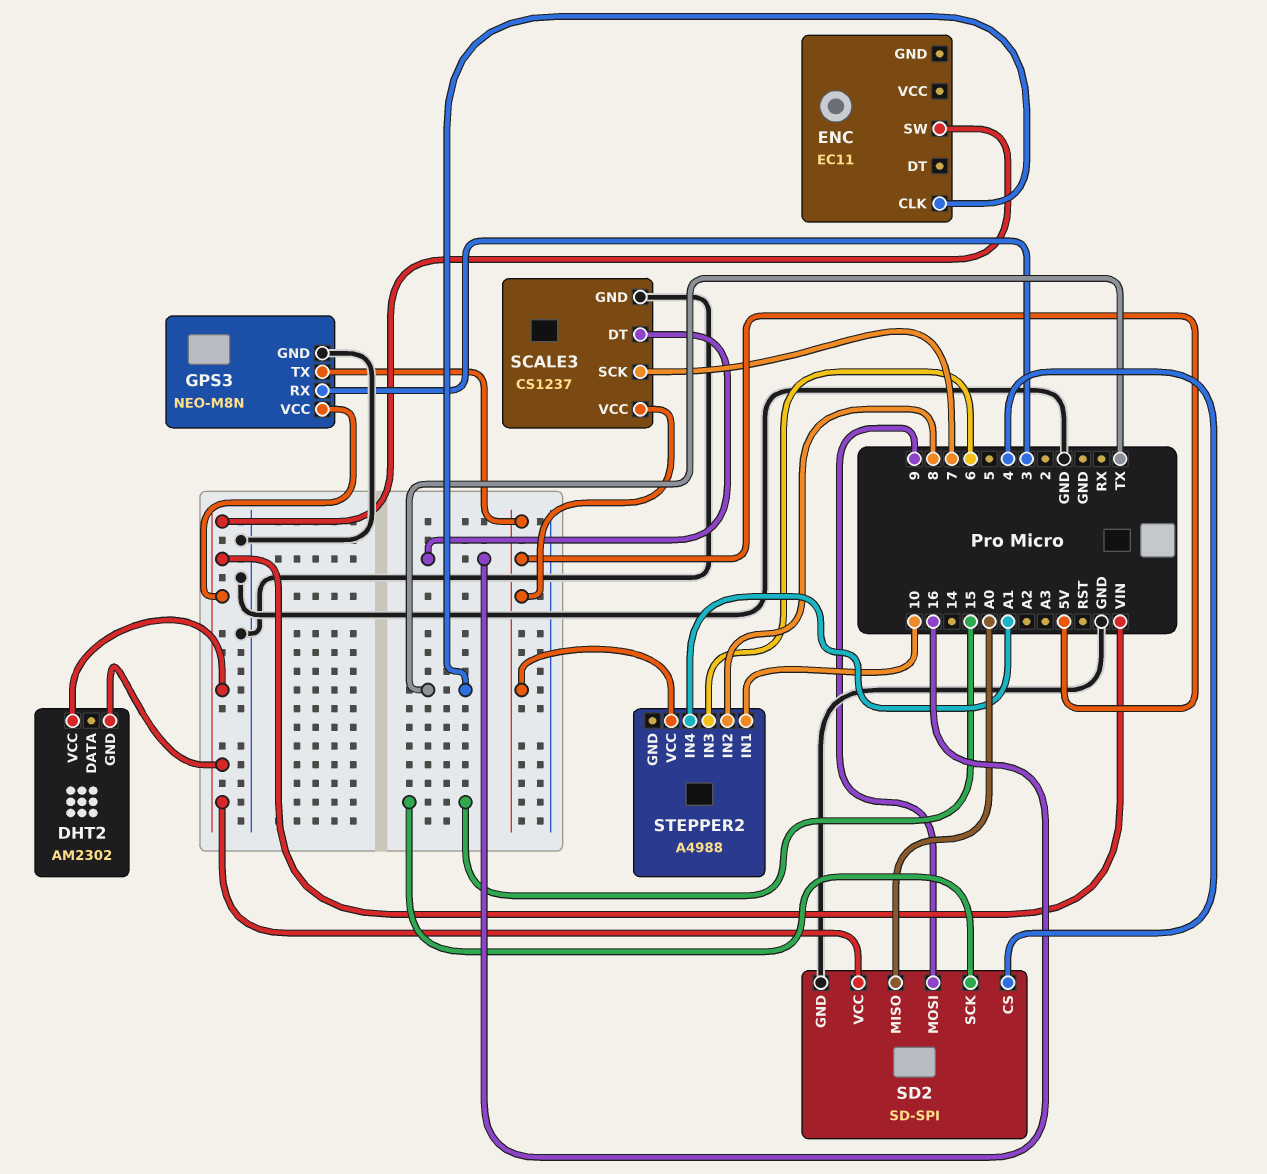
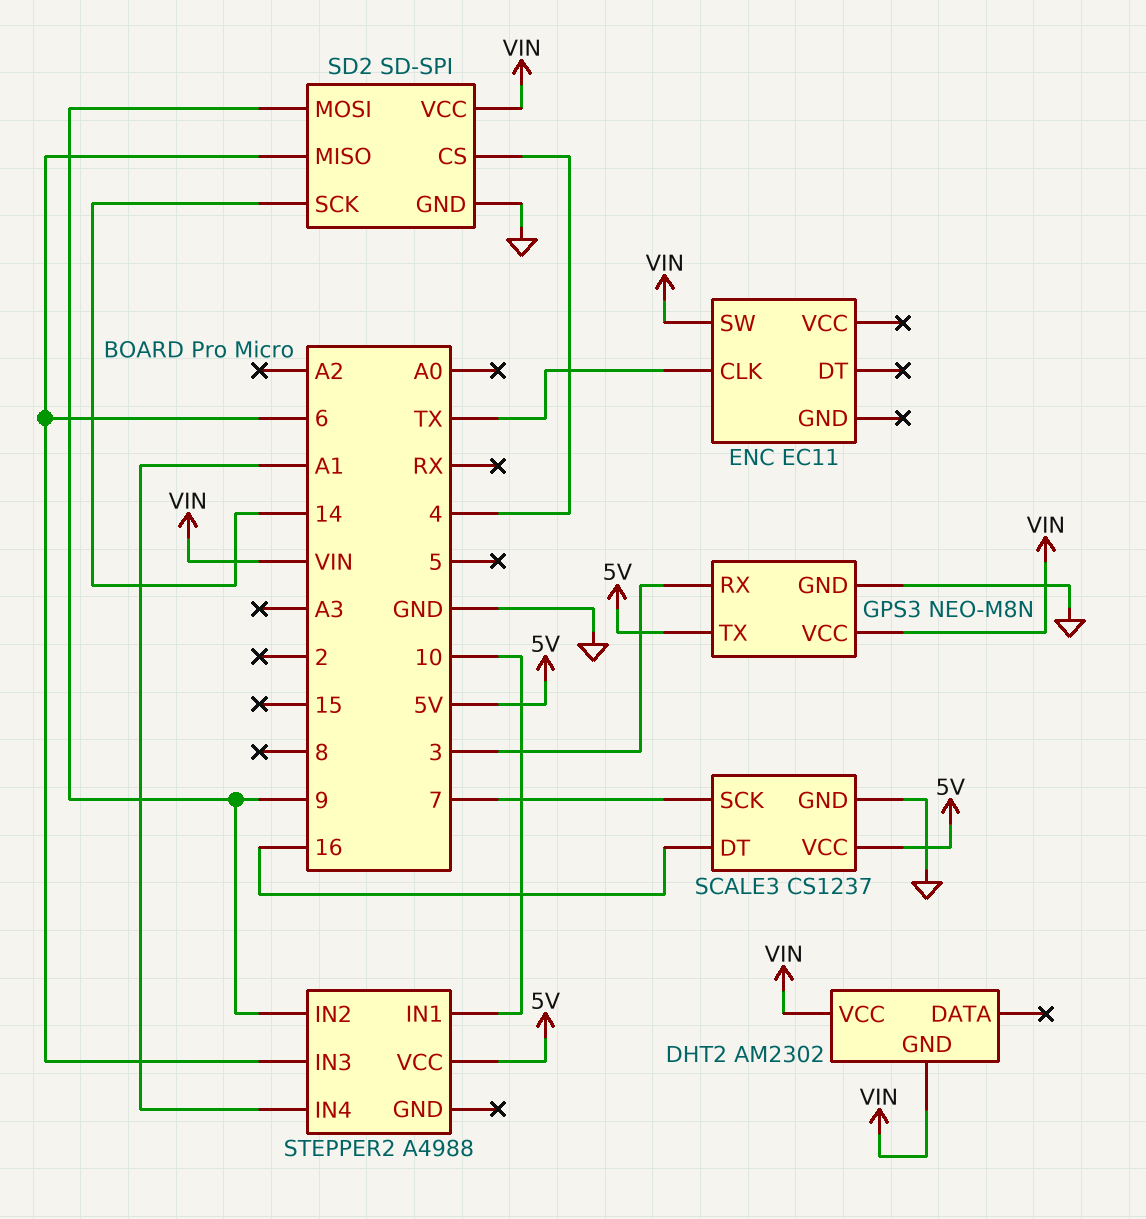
SD2 pin MISO: A0 -> 6
SD2 pin SCK: 15 -> 14
STEPPER2 pin IN2: 8 -> 9

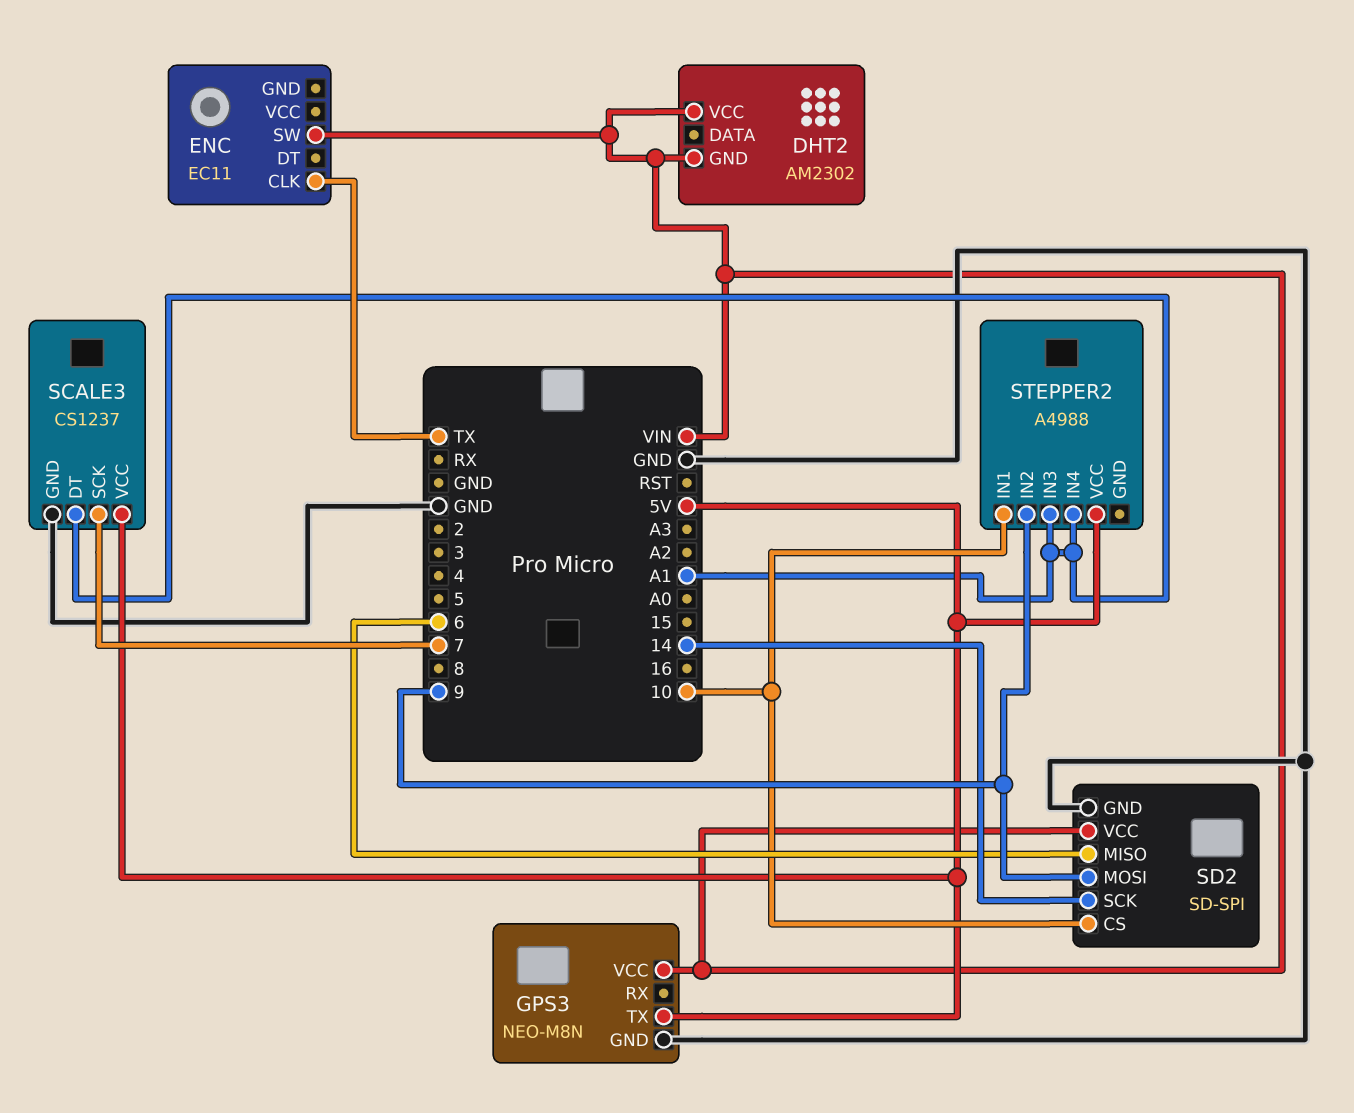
GPS3 pin RX: 3 -> none
SCALE3 pin DT: 16 -> A1
SD2 pin CS: 4 -> 10
STEPPER2 pin IN3: 6 -> A1

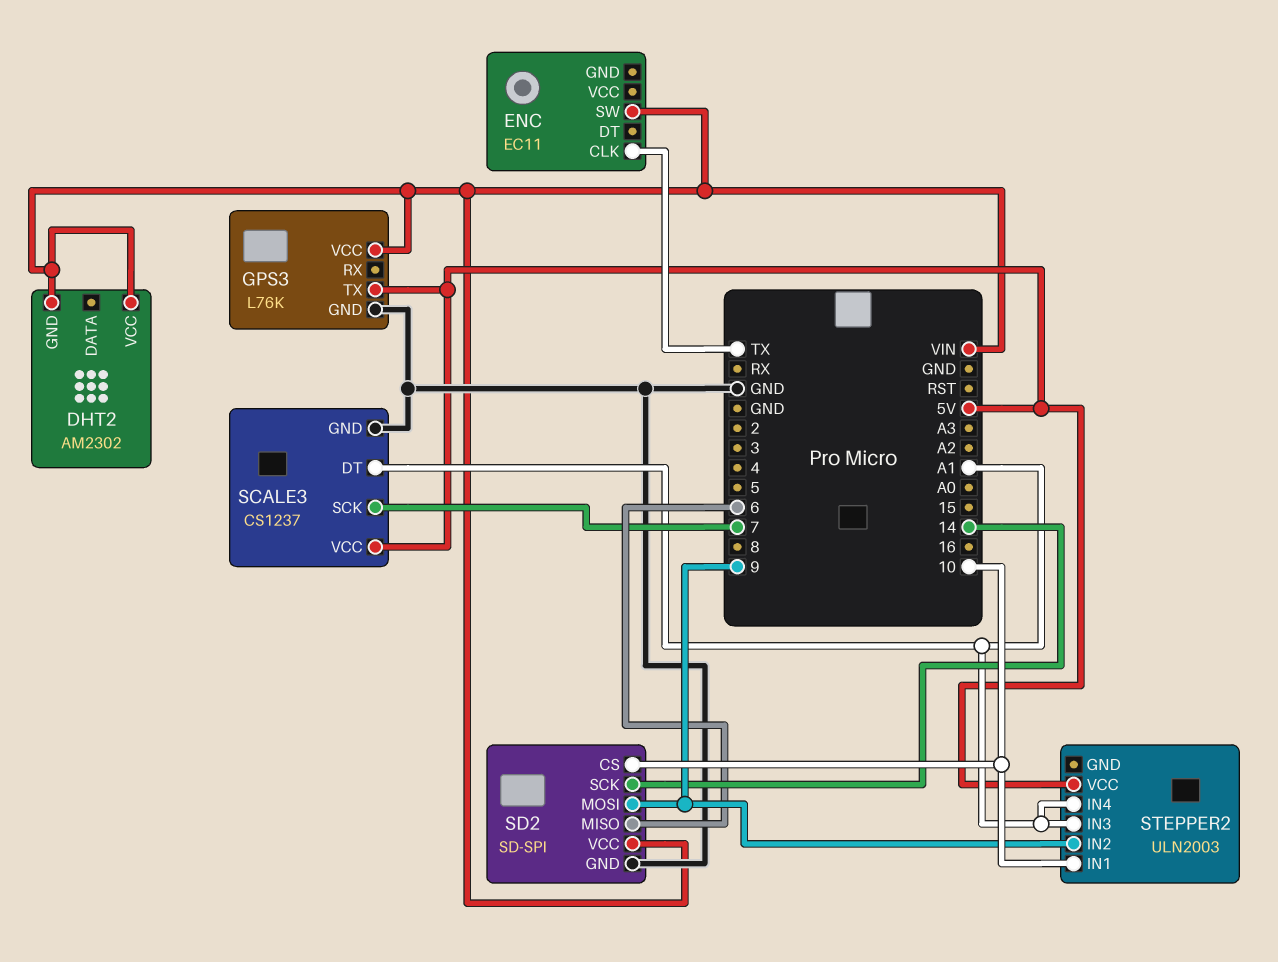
GPS3: NEO-M8N -> L76K
STEPPER2: A4988 -> ULN2003

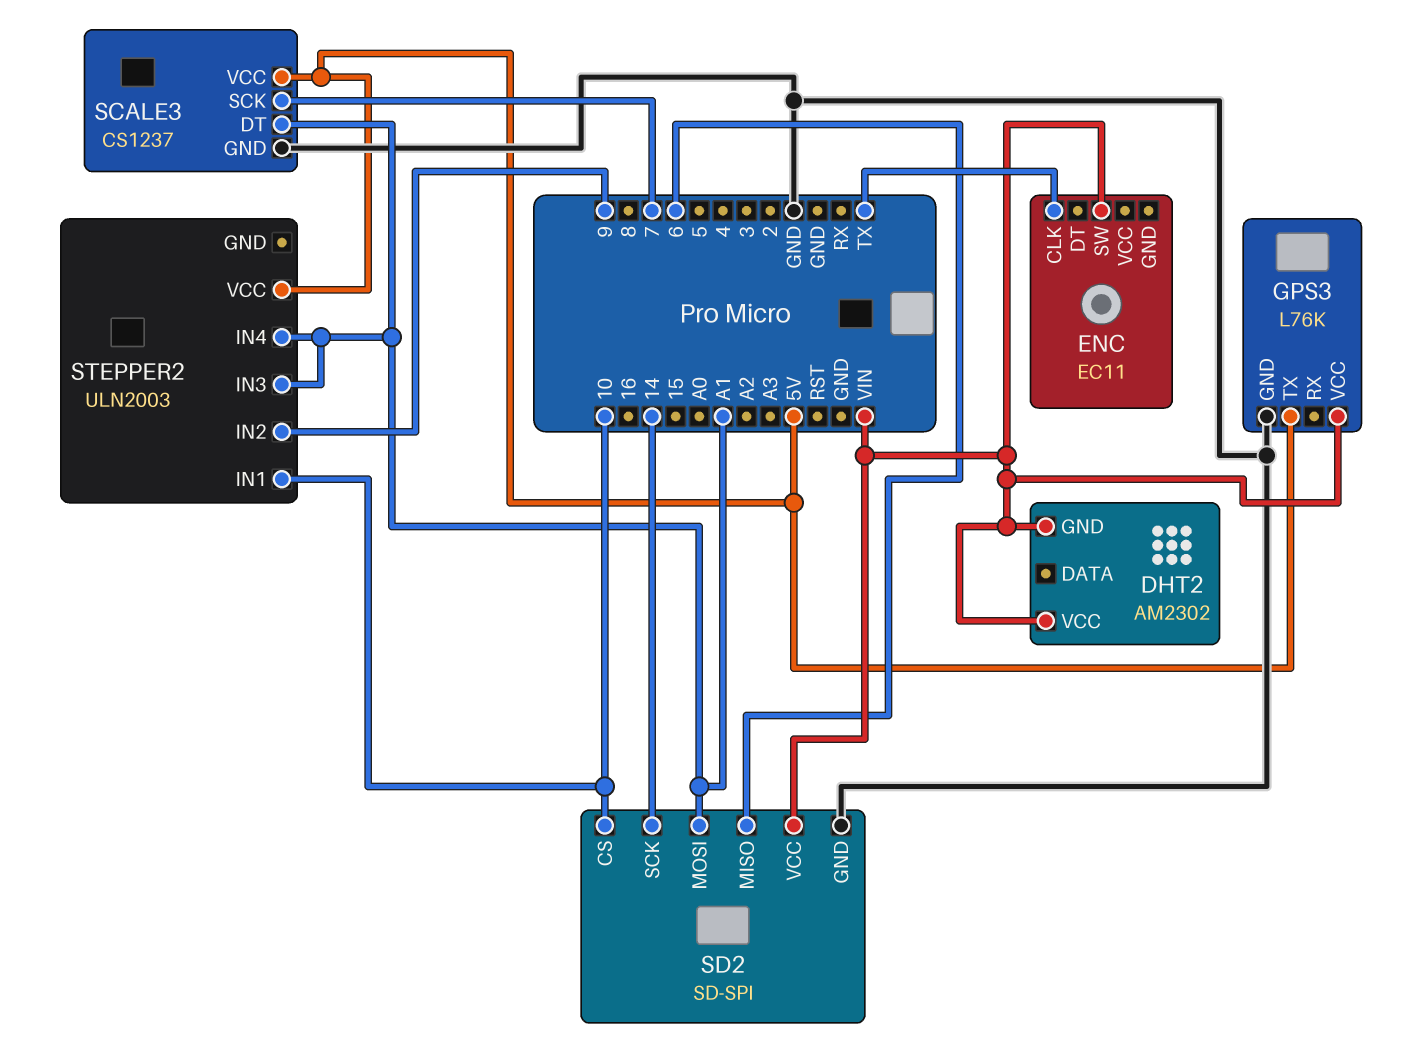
SD2 pin MOSI: 9 -> A1

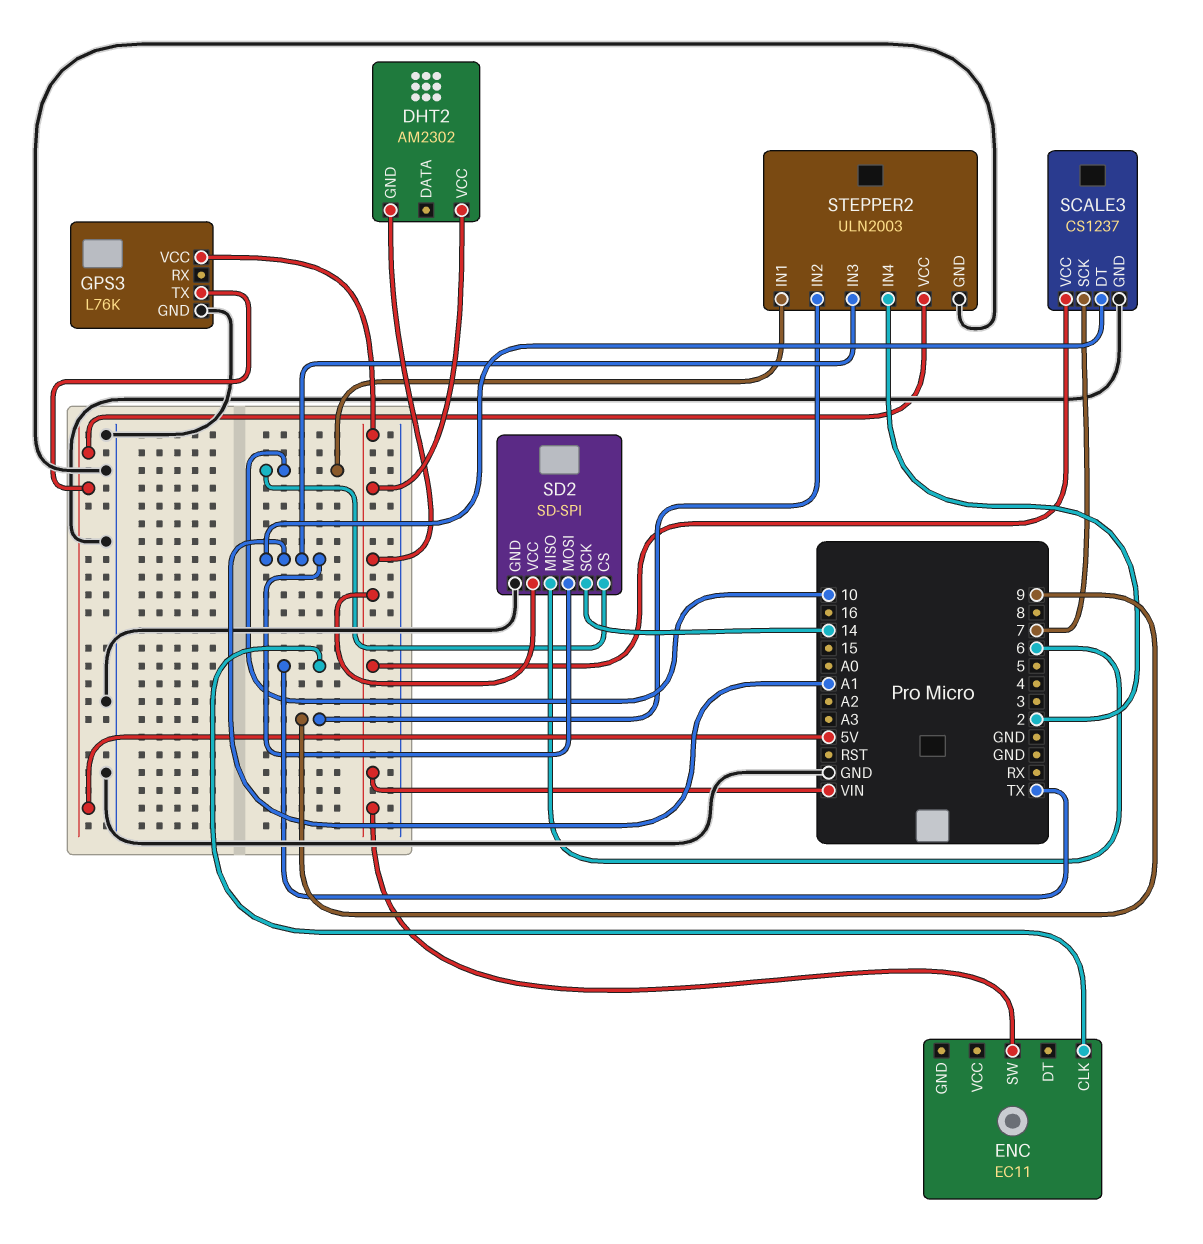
SCALE3 pin VCC: 5V -> VIN
STEPPER2 pin GND: none -> GND
STEPPER2 pin IN4: A1 -> 2

